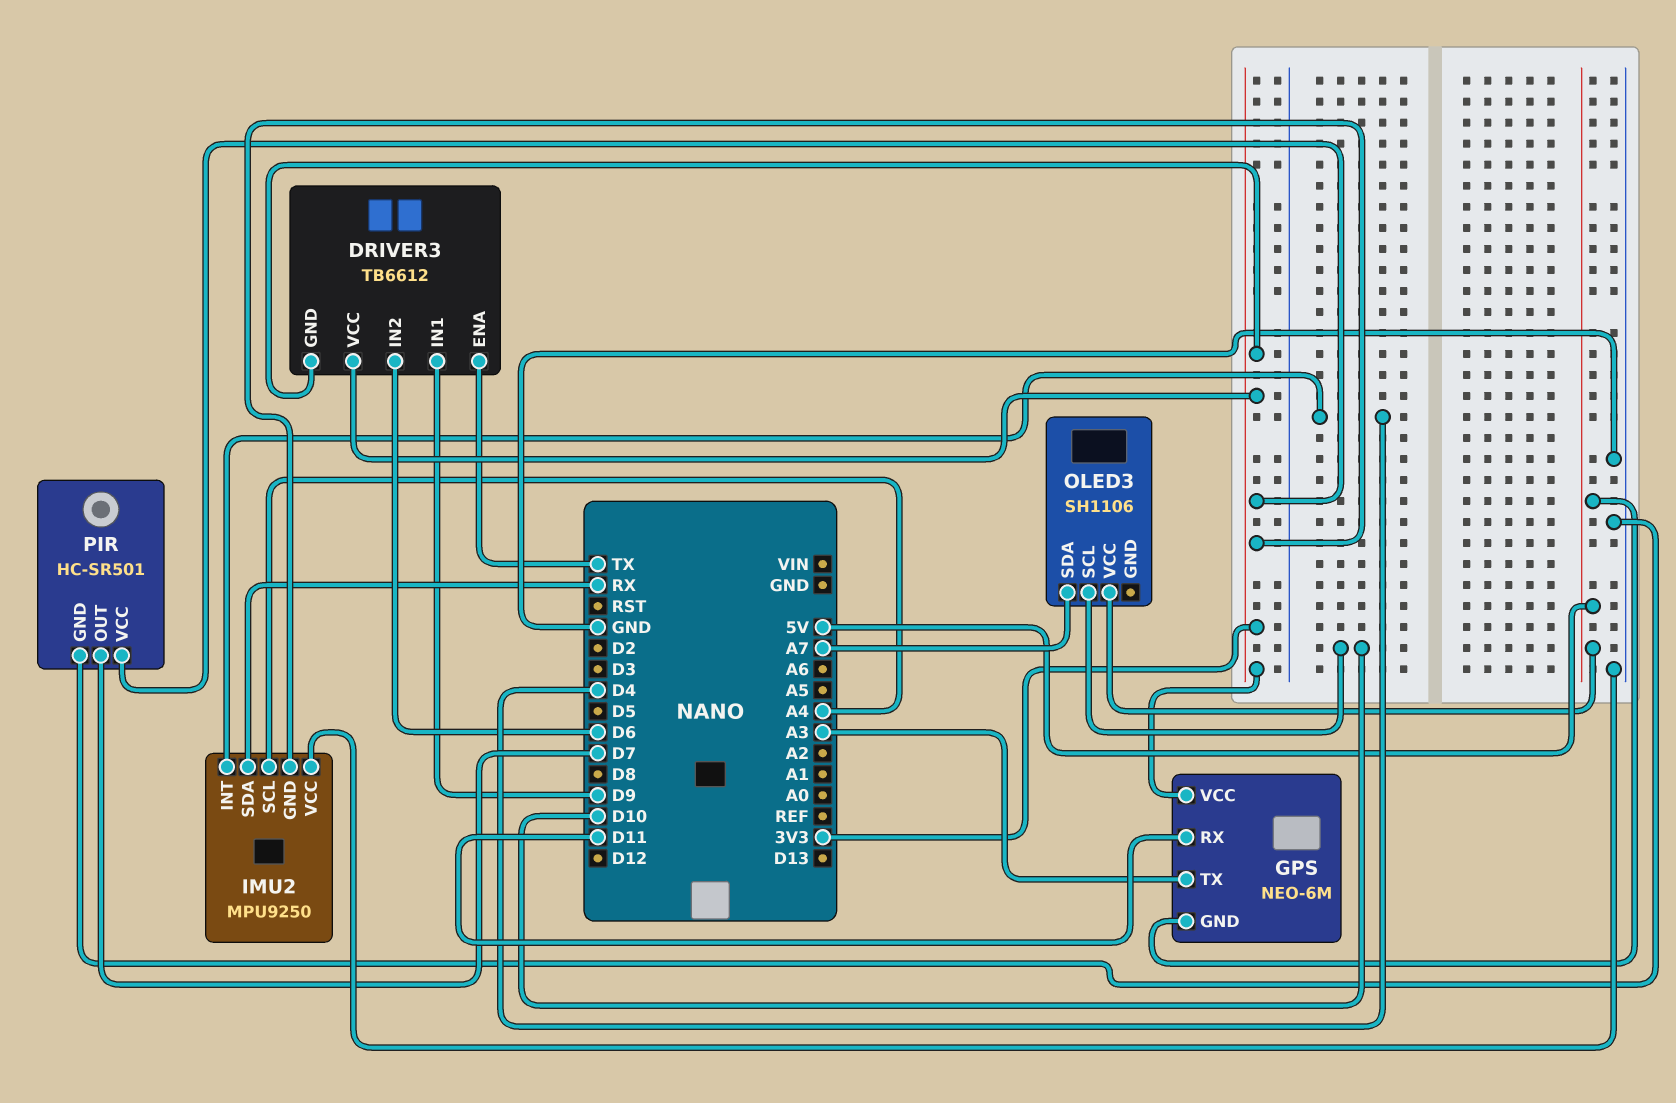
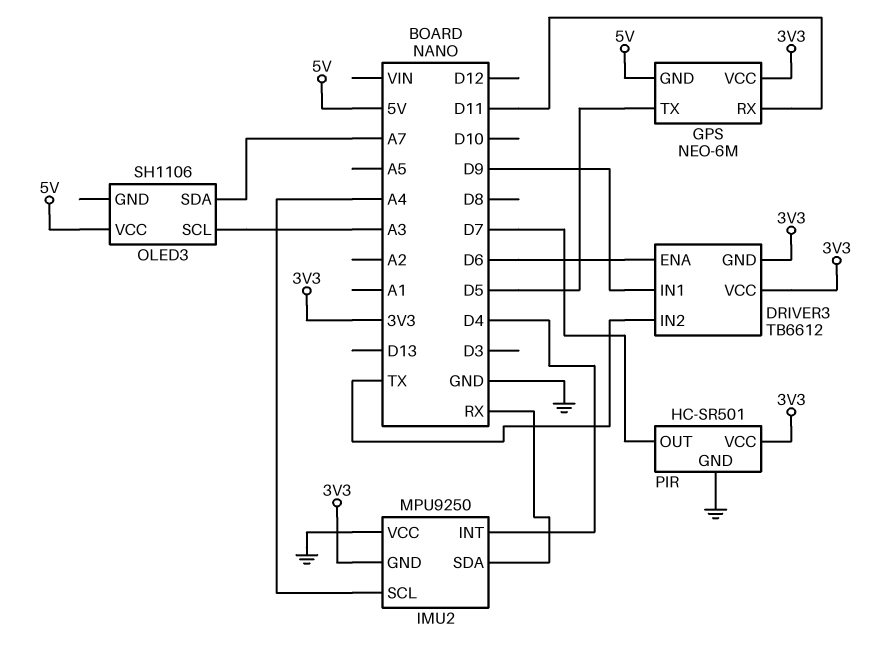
DRIVER3 pin ENA: TX -> D6
DRIVER3 pin IN2: D6 -> TX
GPS pin TX: A3 -> D5
OLED3 pin SCL: D10 -> A3

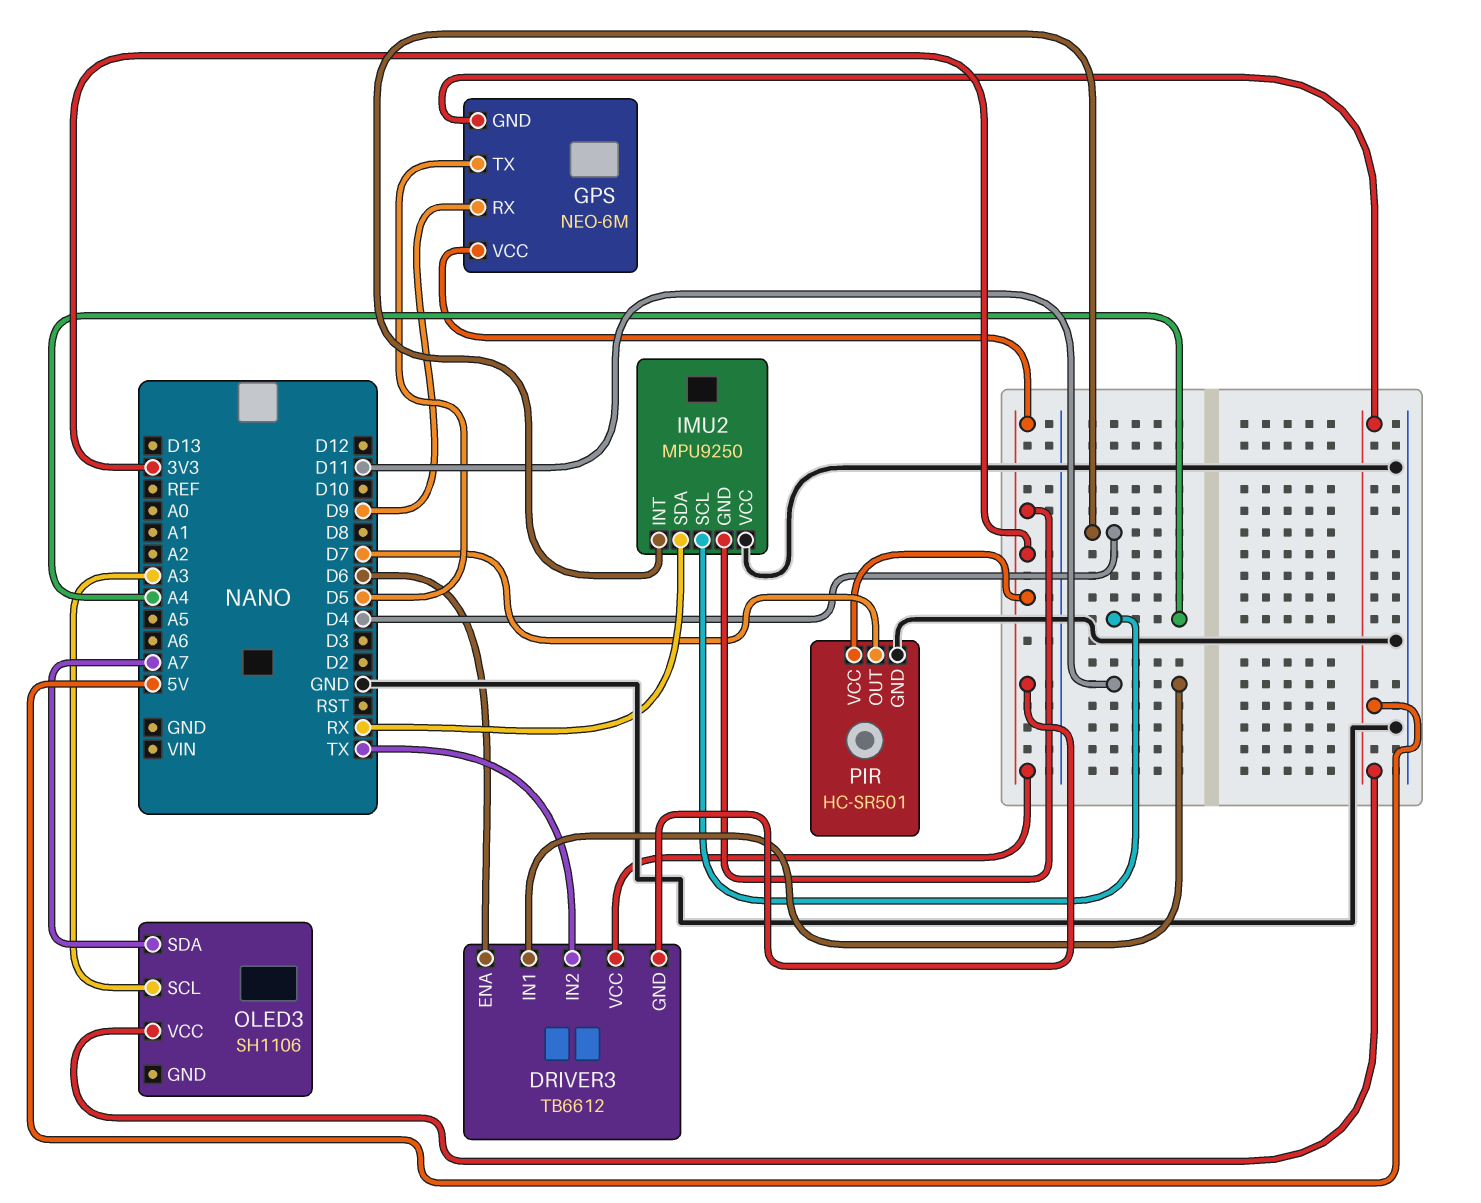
DRIVER3 pin IN1: D9 -> D11
GPS pin RX: D11 -> D9

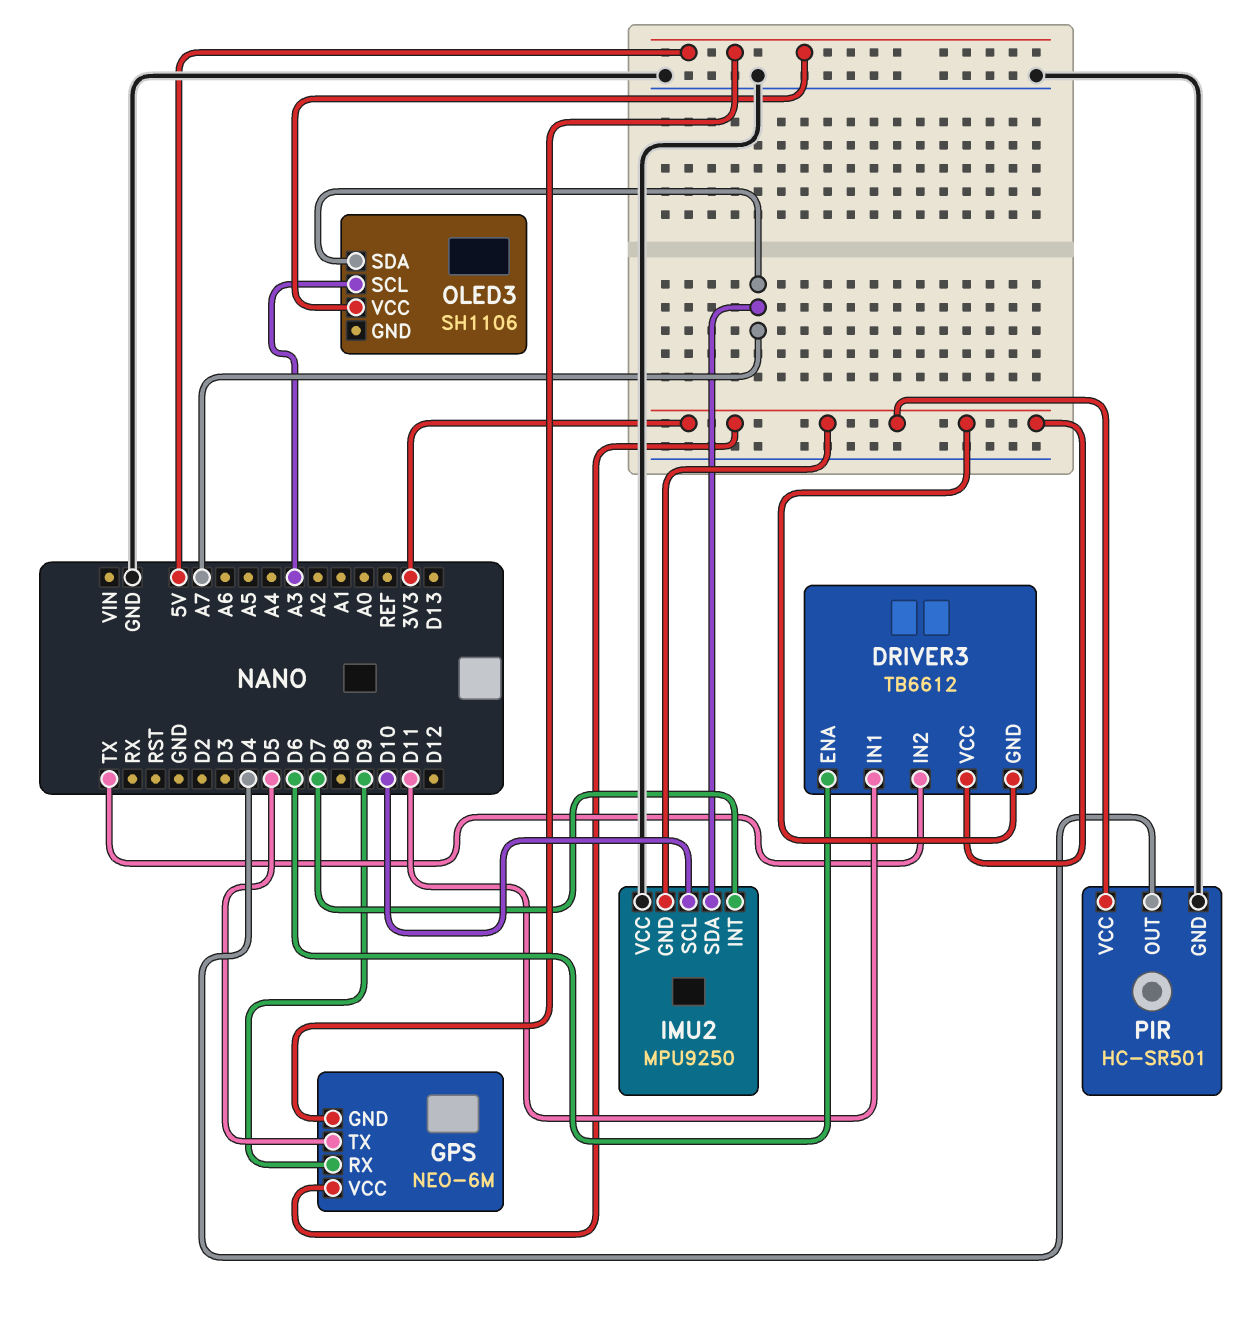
IMU2 pin INT: D4 -> D7
IMU2 pin SCL: A4 -> D10
IMU2 pin SDA: RX -> A7
PIR pin OUT: D7 -> D4

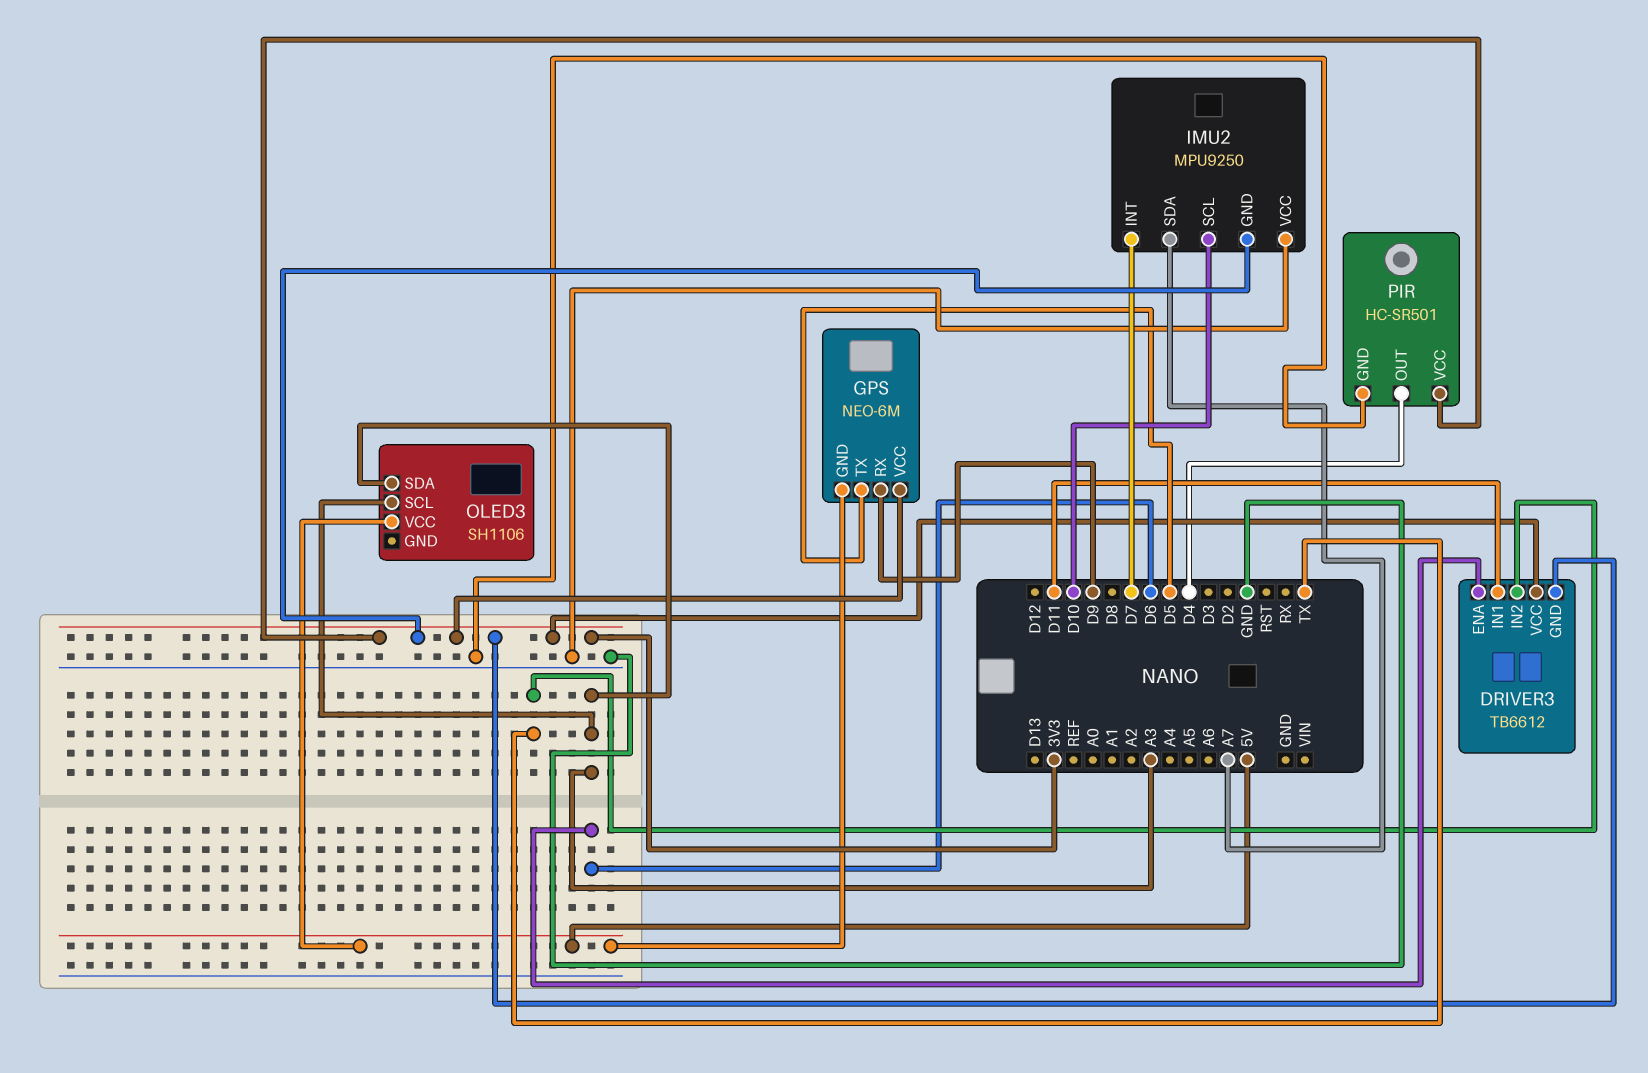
OLED3 pin SDA: A7 -> A3

